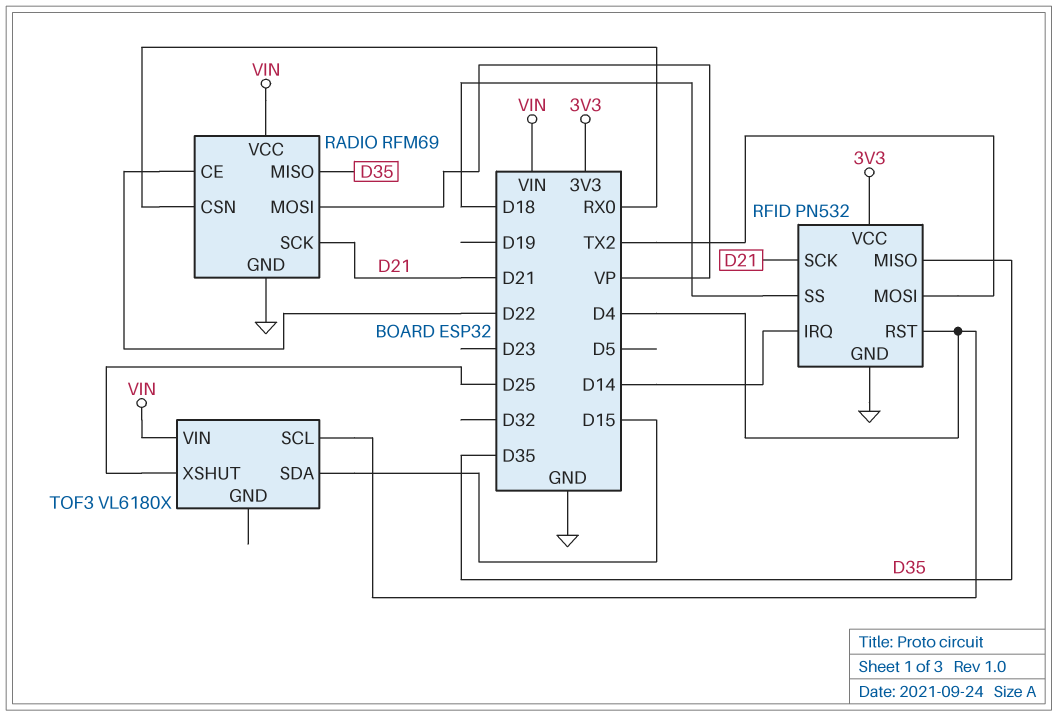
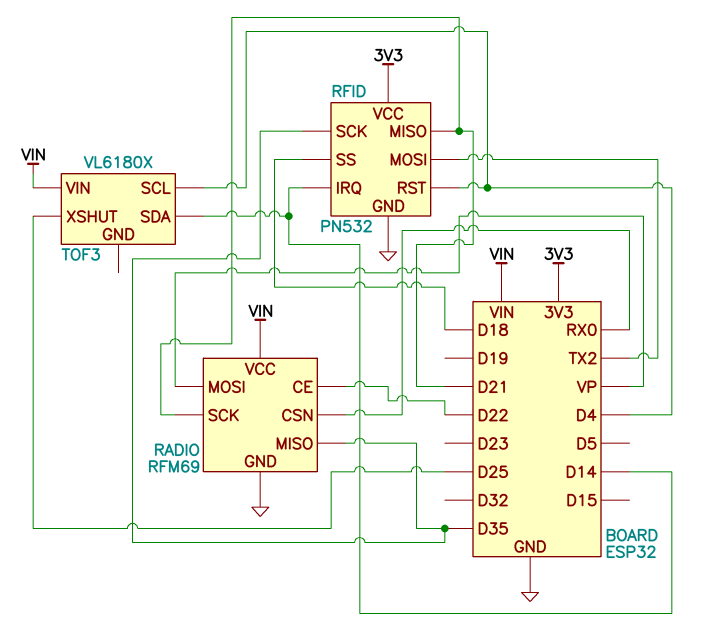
RFID pin MISO: D35 -> D21
RFID pin SCK: D21 -> D35
TOF3 pin SDA: D15 -> D14

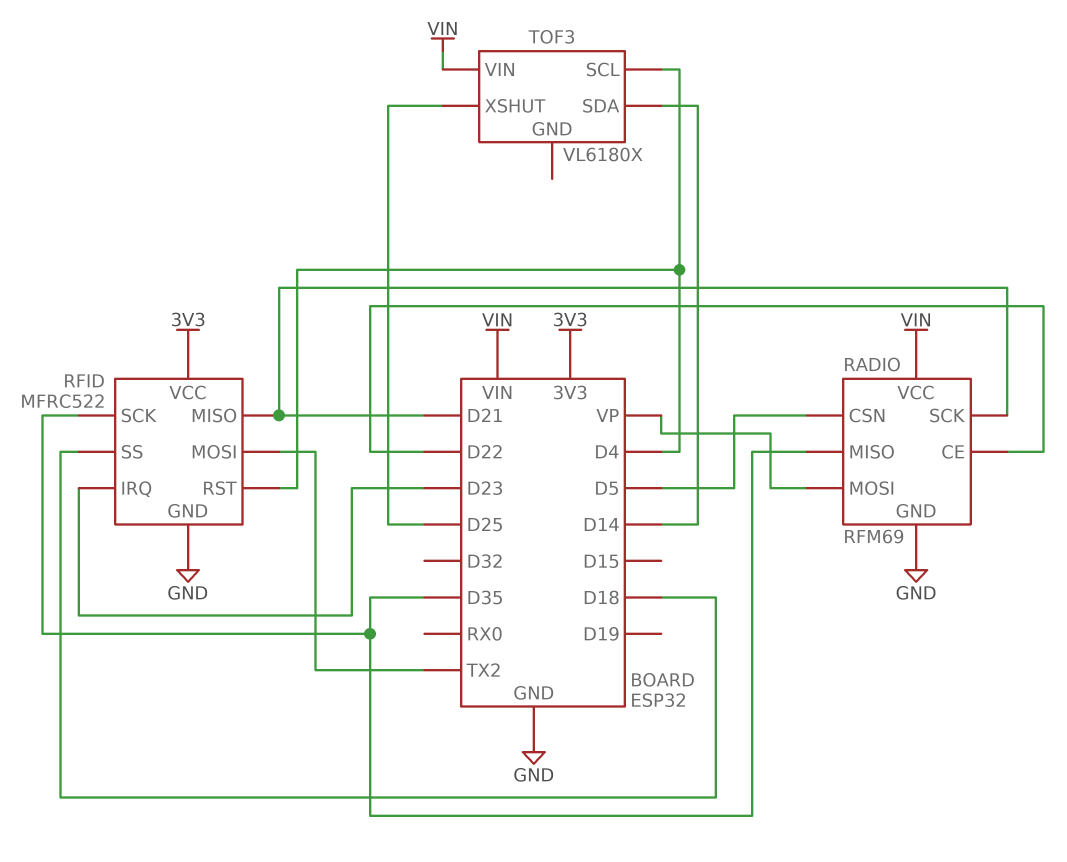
RADIO pin CSN: RX0 -> D5
RFID: PN532 -> MFRC522
RFID pin IRQ: D14 -> D23

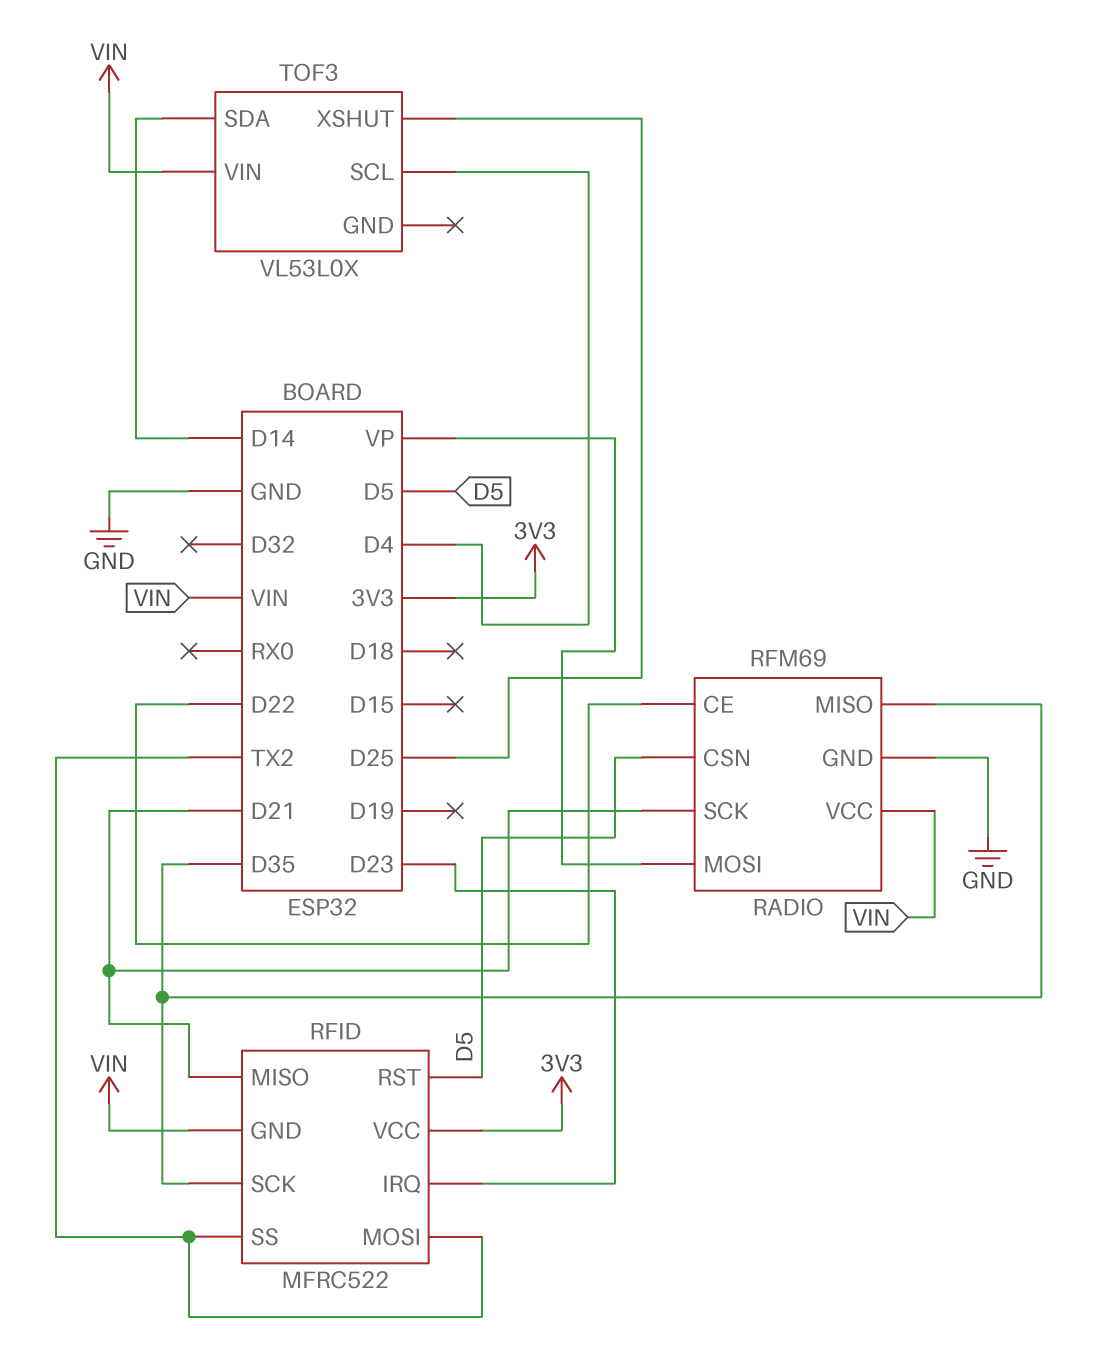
RFID pin GND: GND -> VIN
RFID pin RST: D4 -> D5
RFID pin SS: D18 -> TX2
TOF3: VL6180X -> VL53L0X

